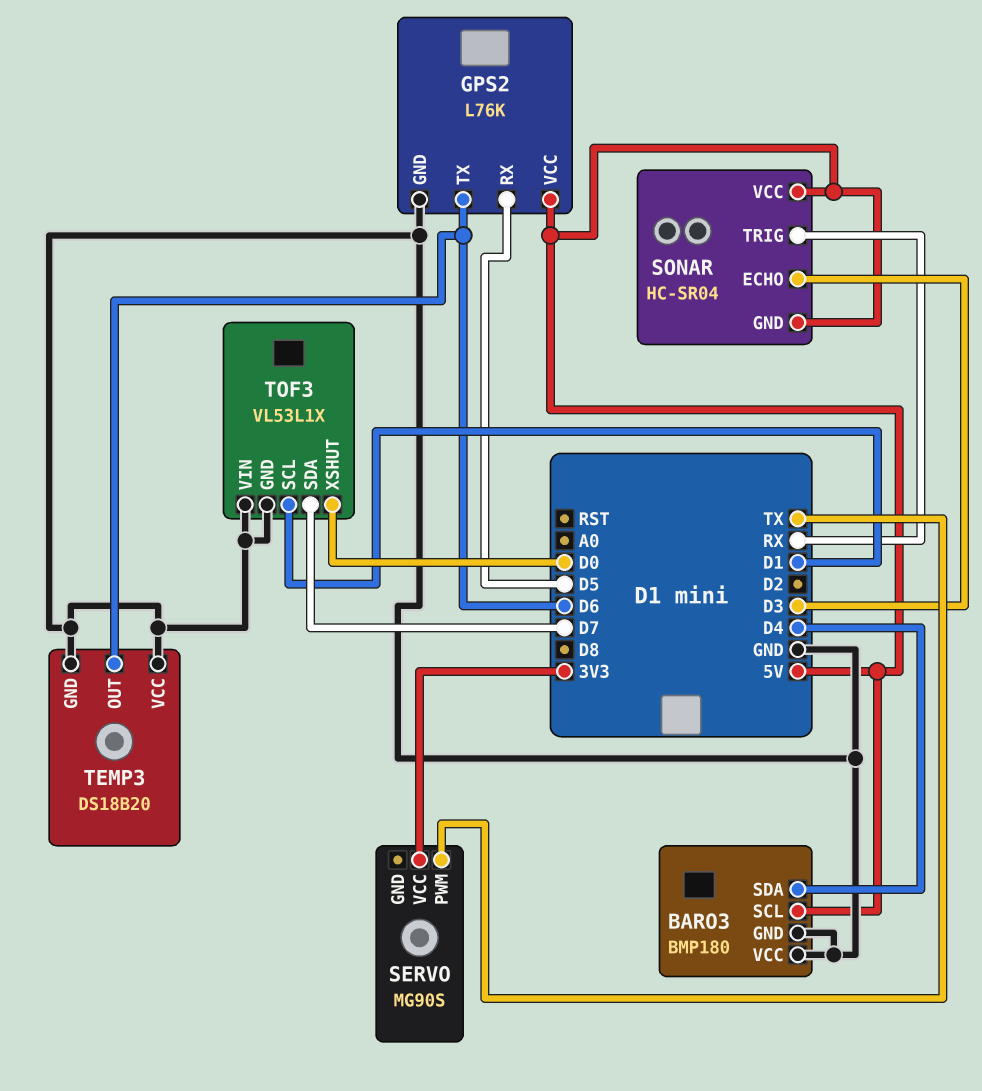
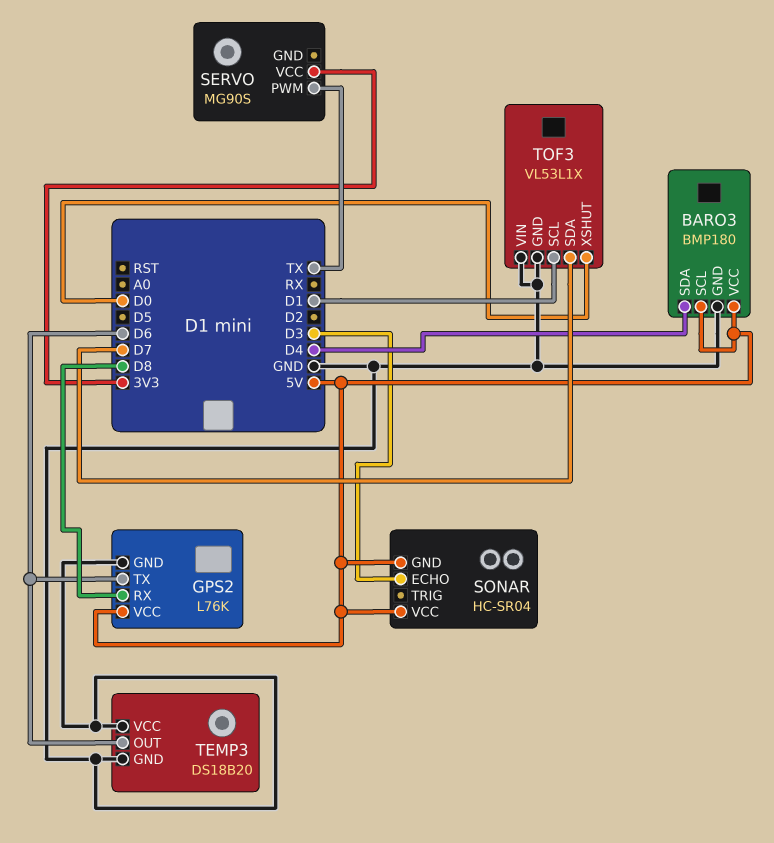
BARO3 pin VCC: GND -> 5V
GPS2 pin RX: D5 -> D8
SONAR pin TRIG: RX -> none

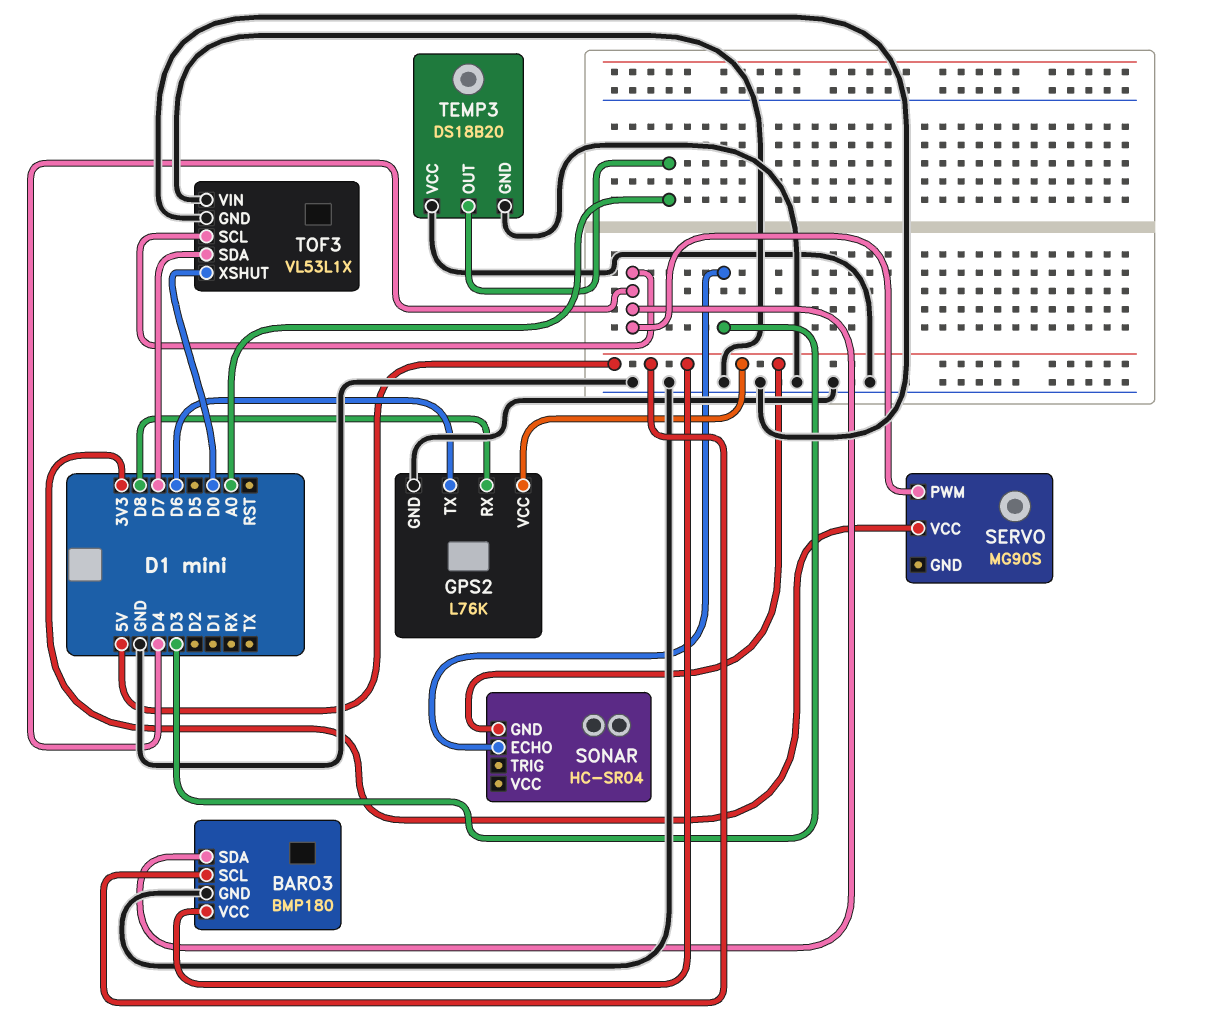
SERVO pin PWM: TX -> D4
SONAR pin VCC: 5V -> none
TEMP3 pin OUT: D6 -> A0
TOF3 pin SCL: D1 -> D4

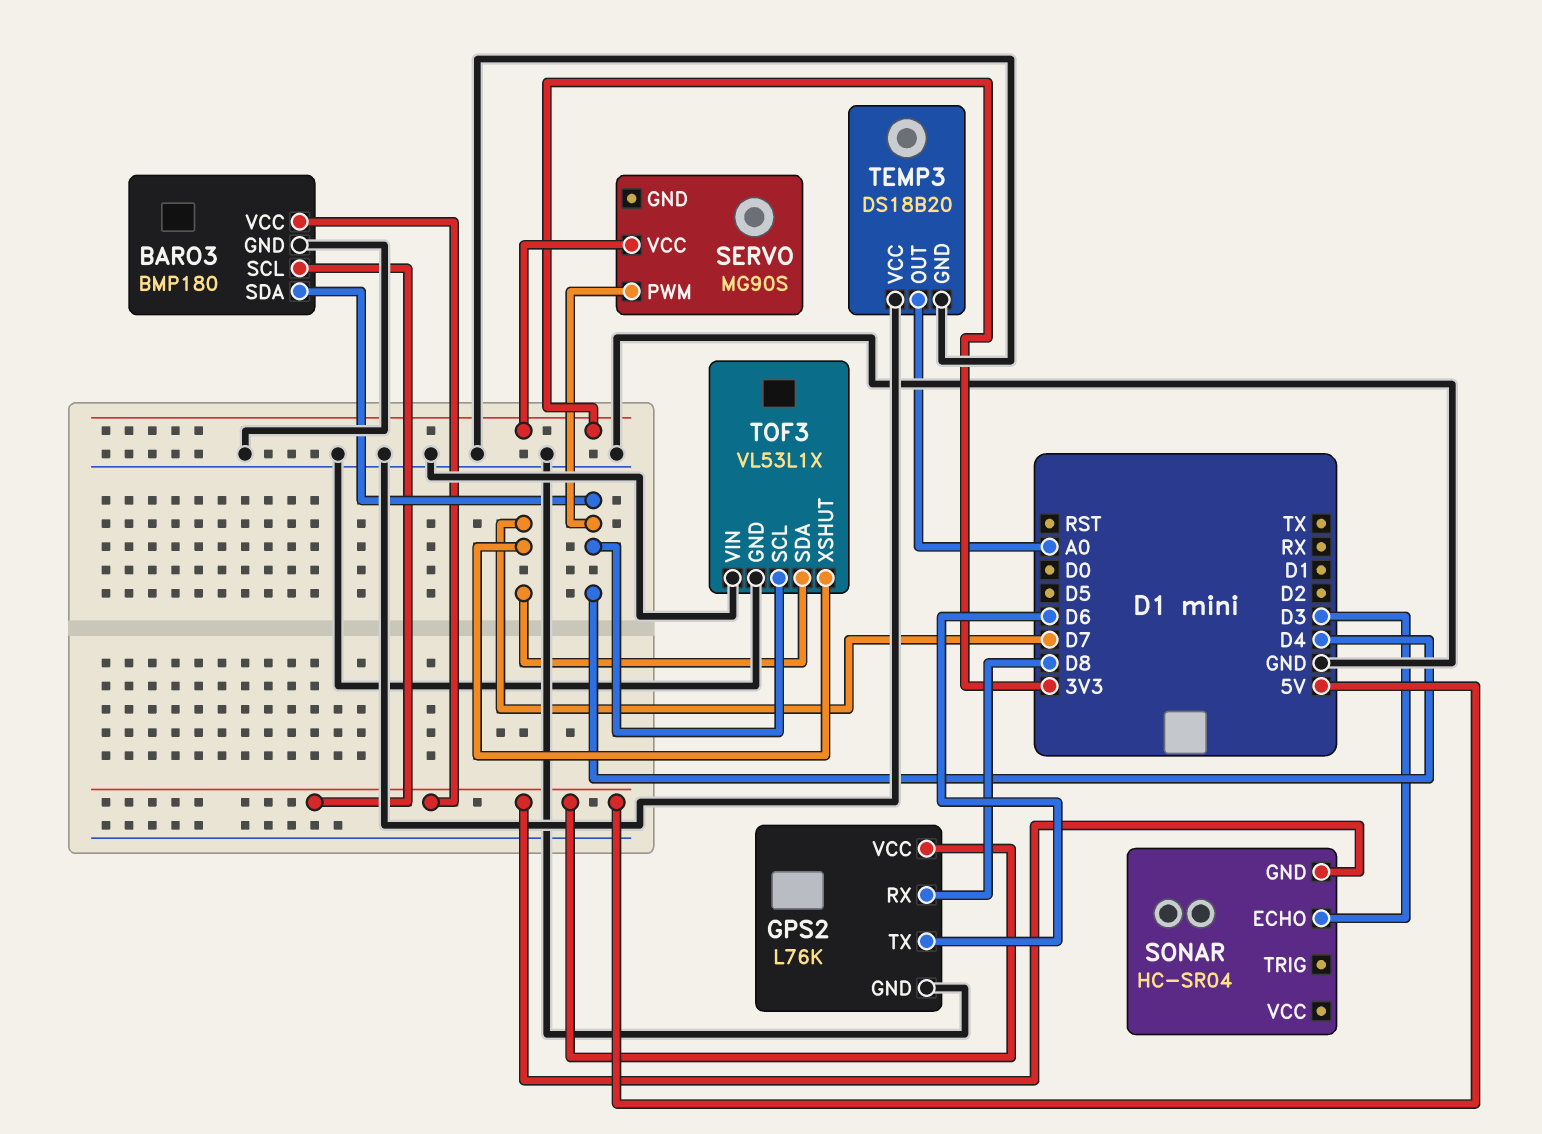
TOF3 pin XSHUT: D0 -> D7

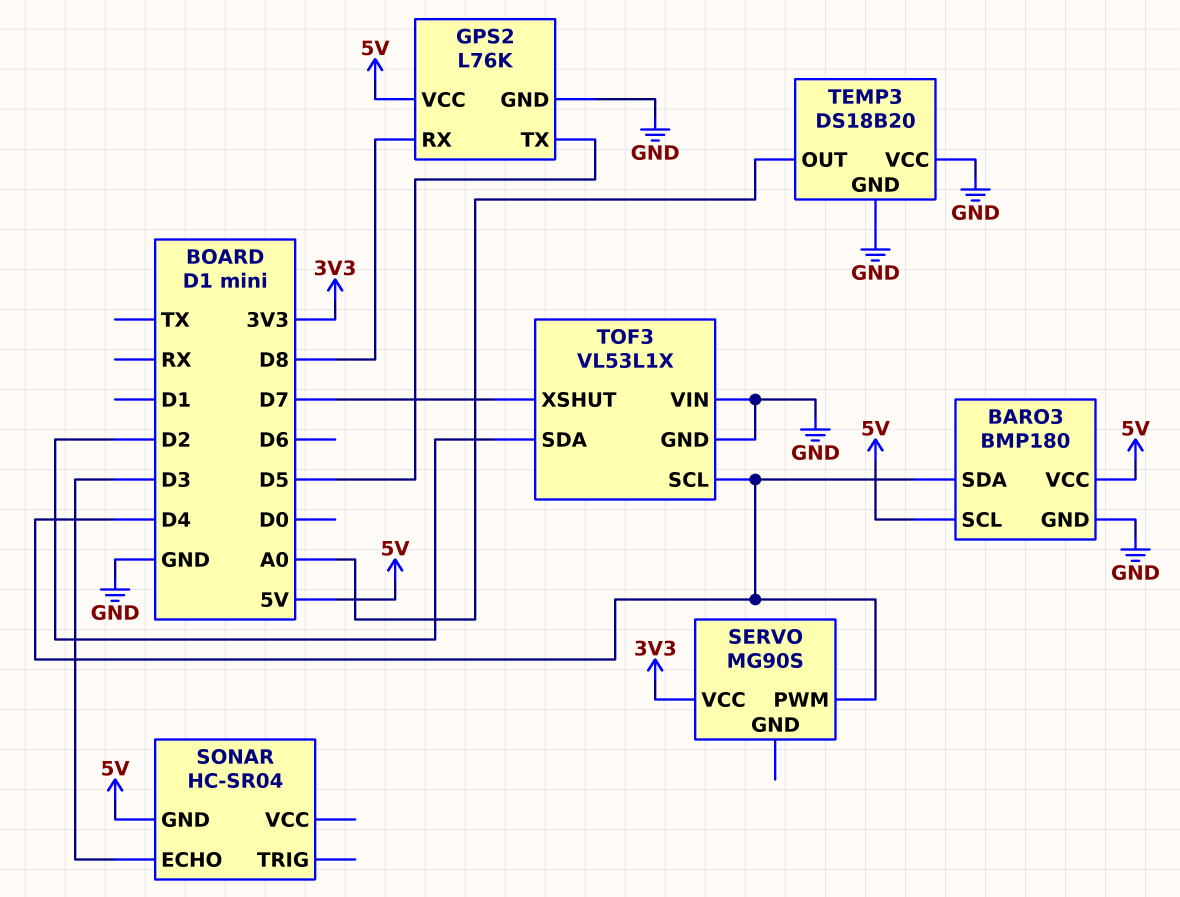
GPS2 pin TX: D6 -> D5
TOF3 pin SDA: D7 -> D2

